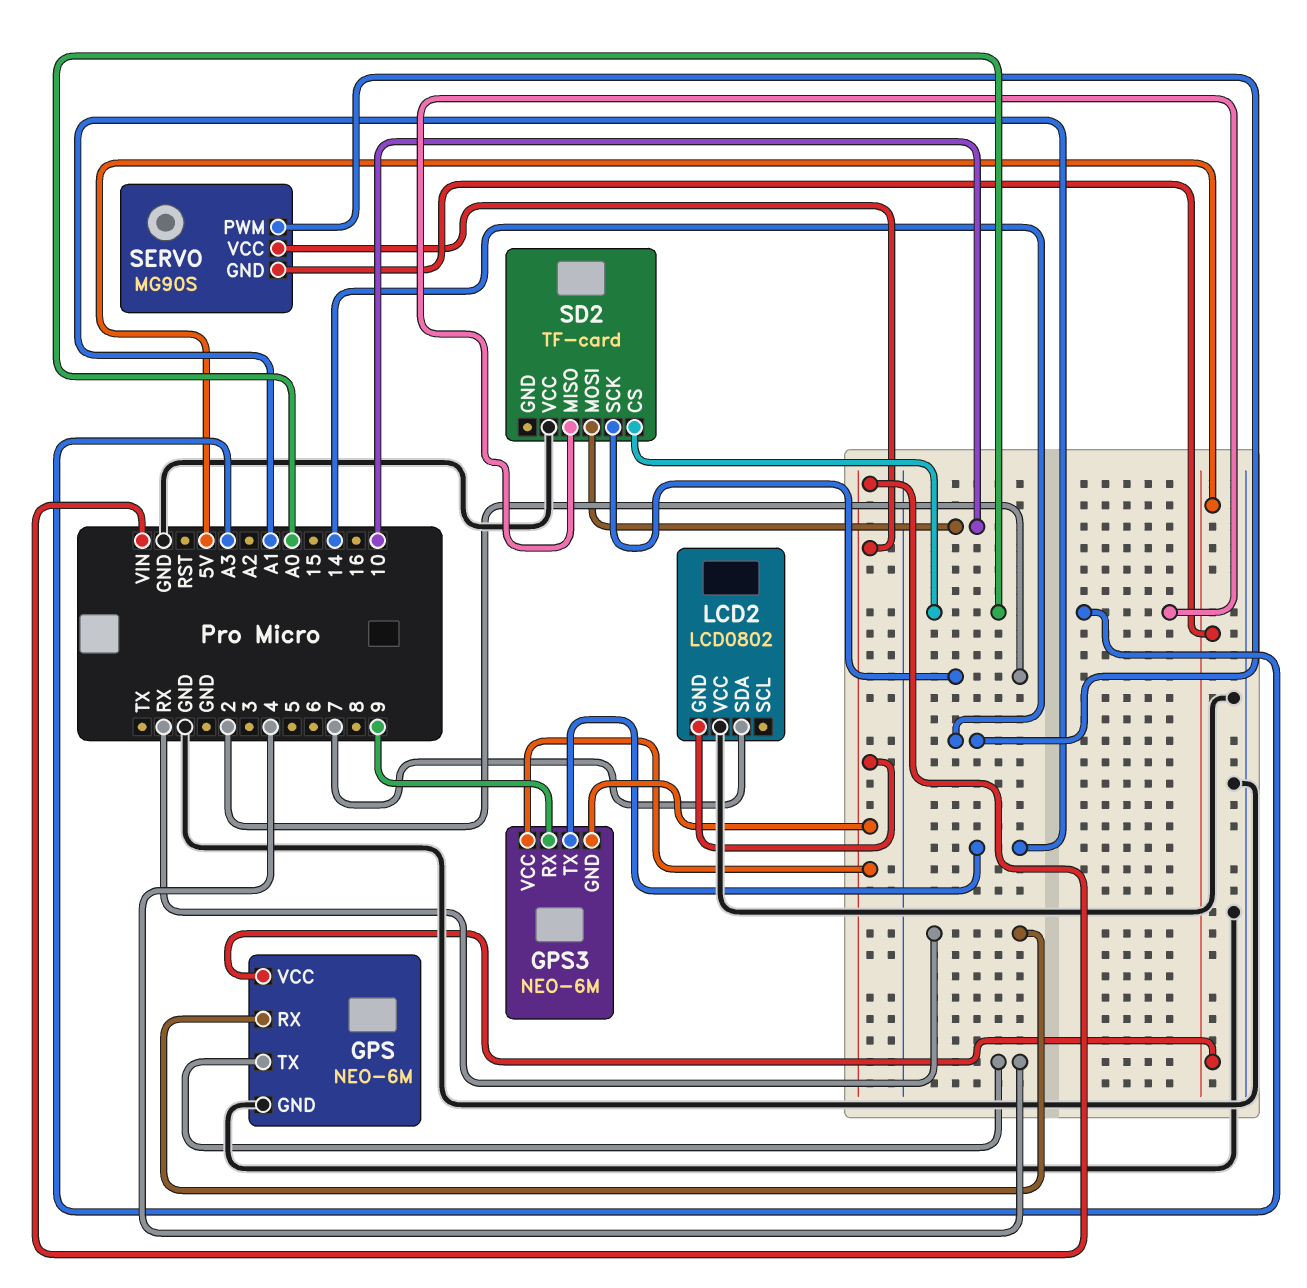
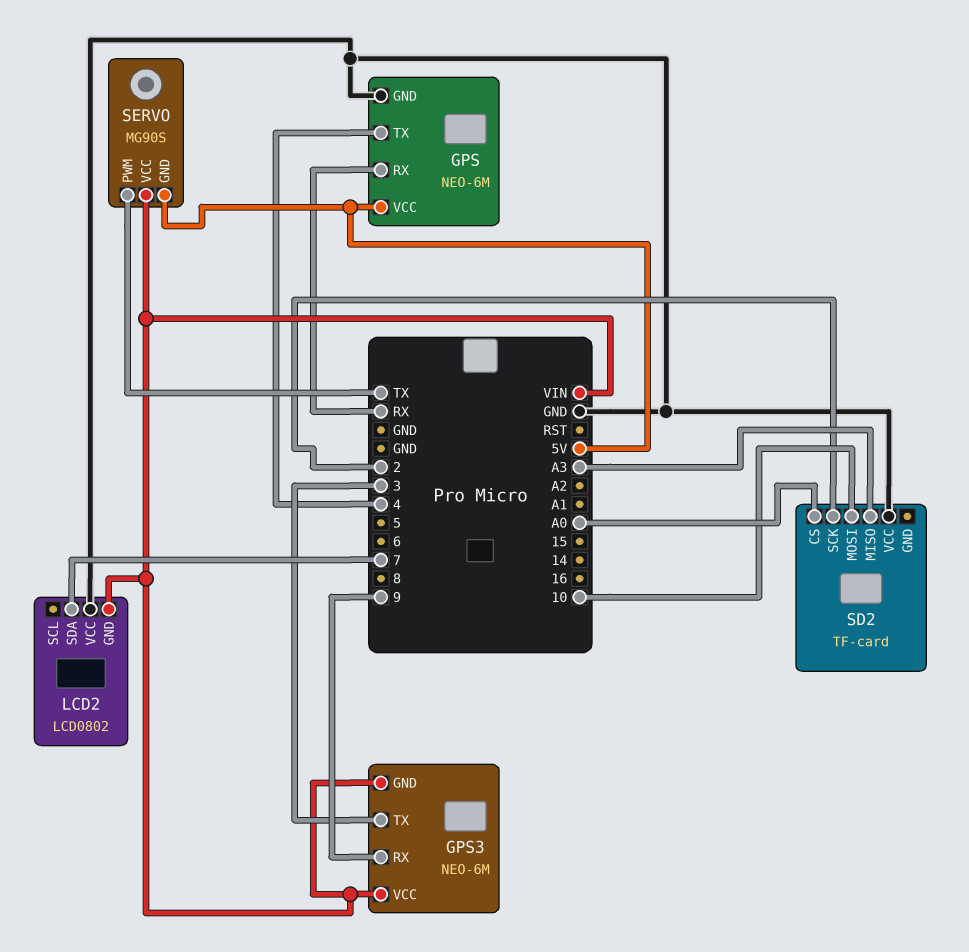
GPS3 pin TX: A1 -> 3
SERVO pin PWM: 14 -> TX

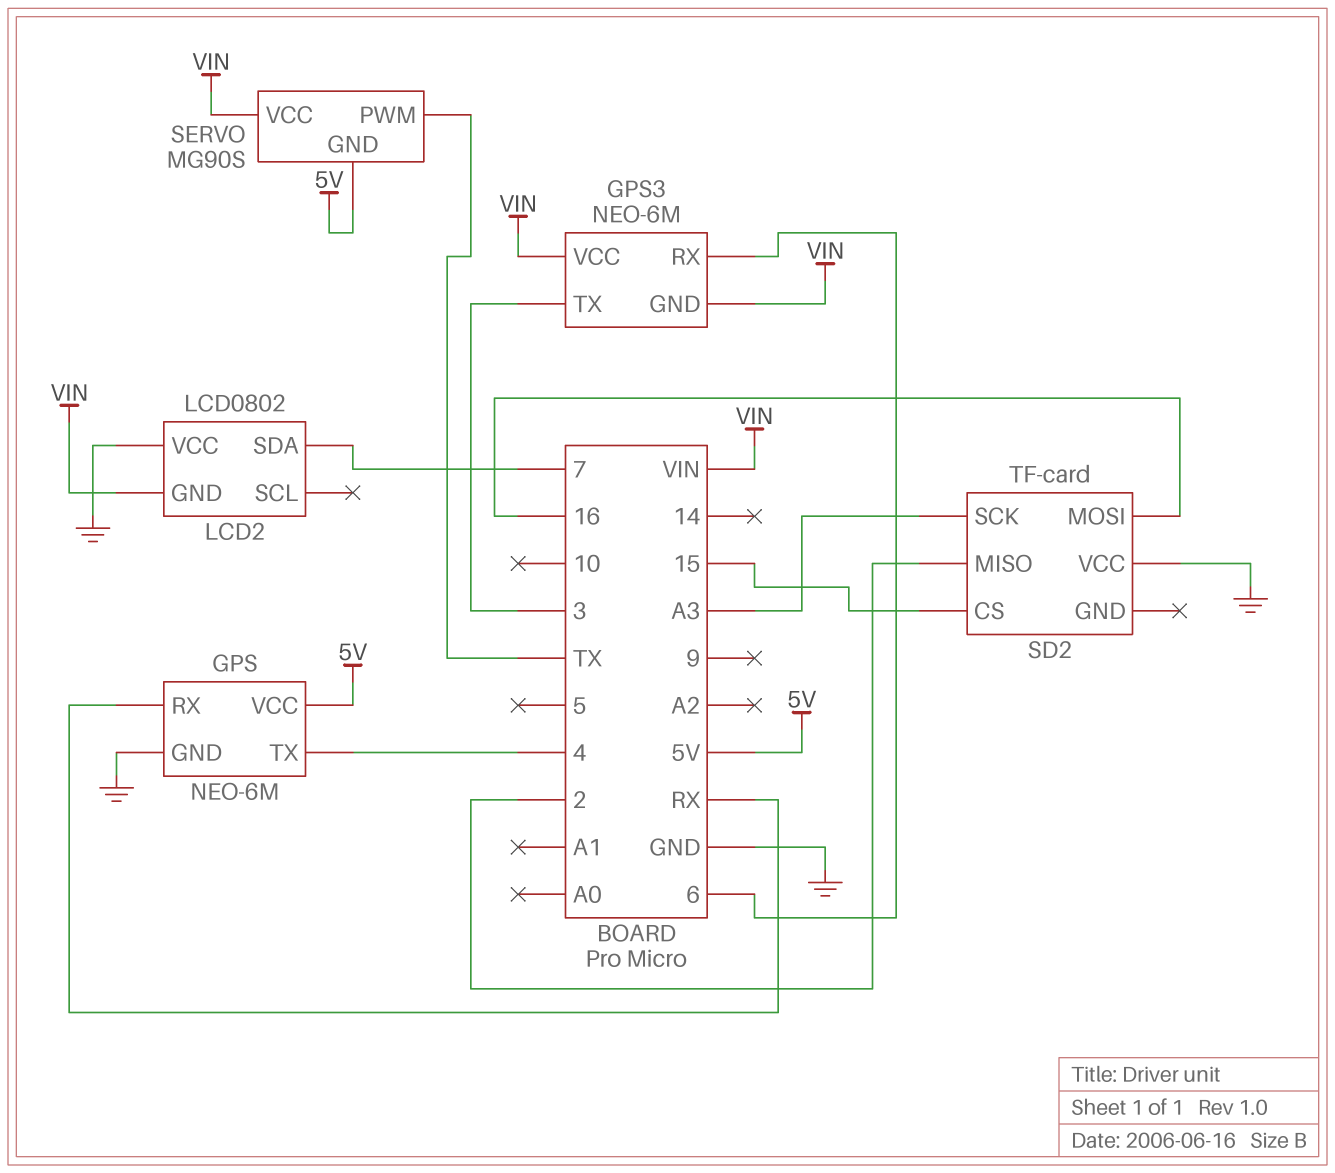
GPS3 pin RX: 9 -> 6
SD2 pin CS: A0 -> 15
SD2 pin MISO: A3 -> 2
SD2 pin MOSI: 10 -> 16
SD2 pin SCK: 2 -> A3

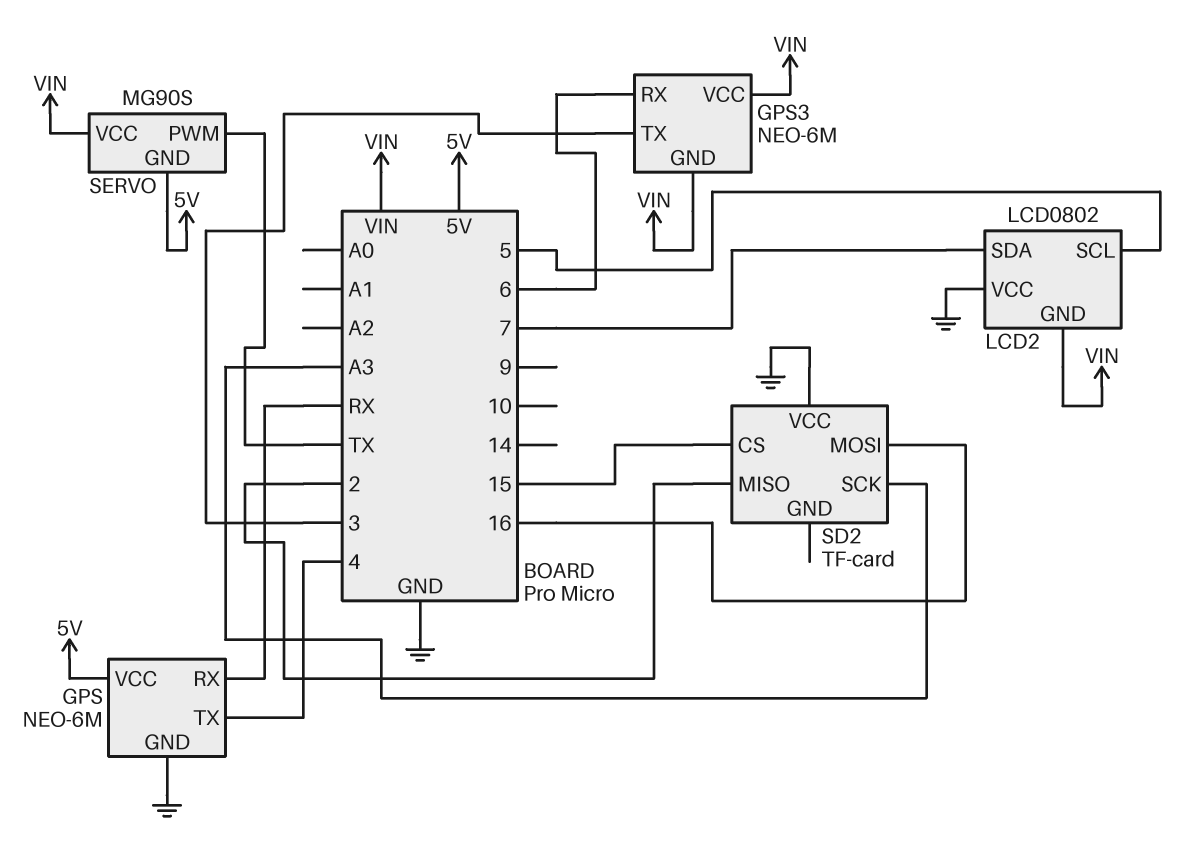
LCD2 pin SCL: none -> 5

